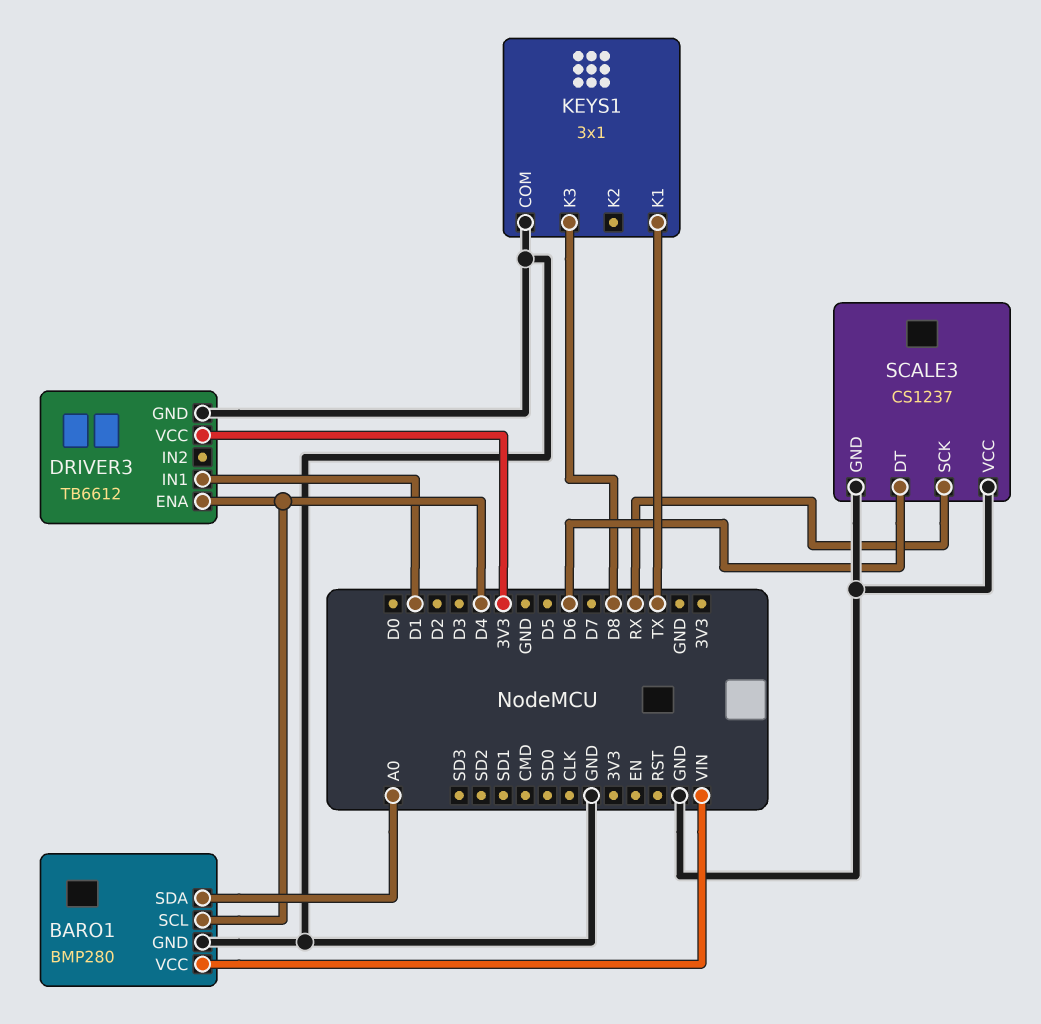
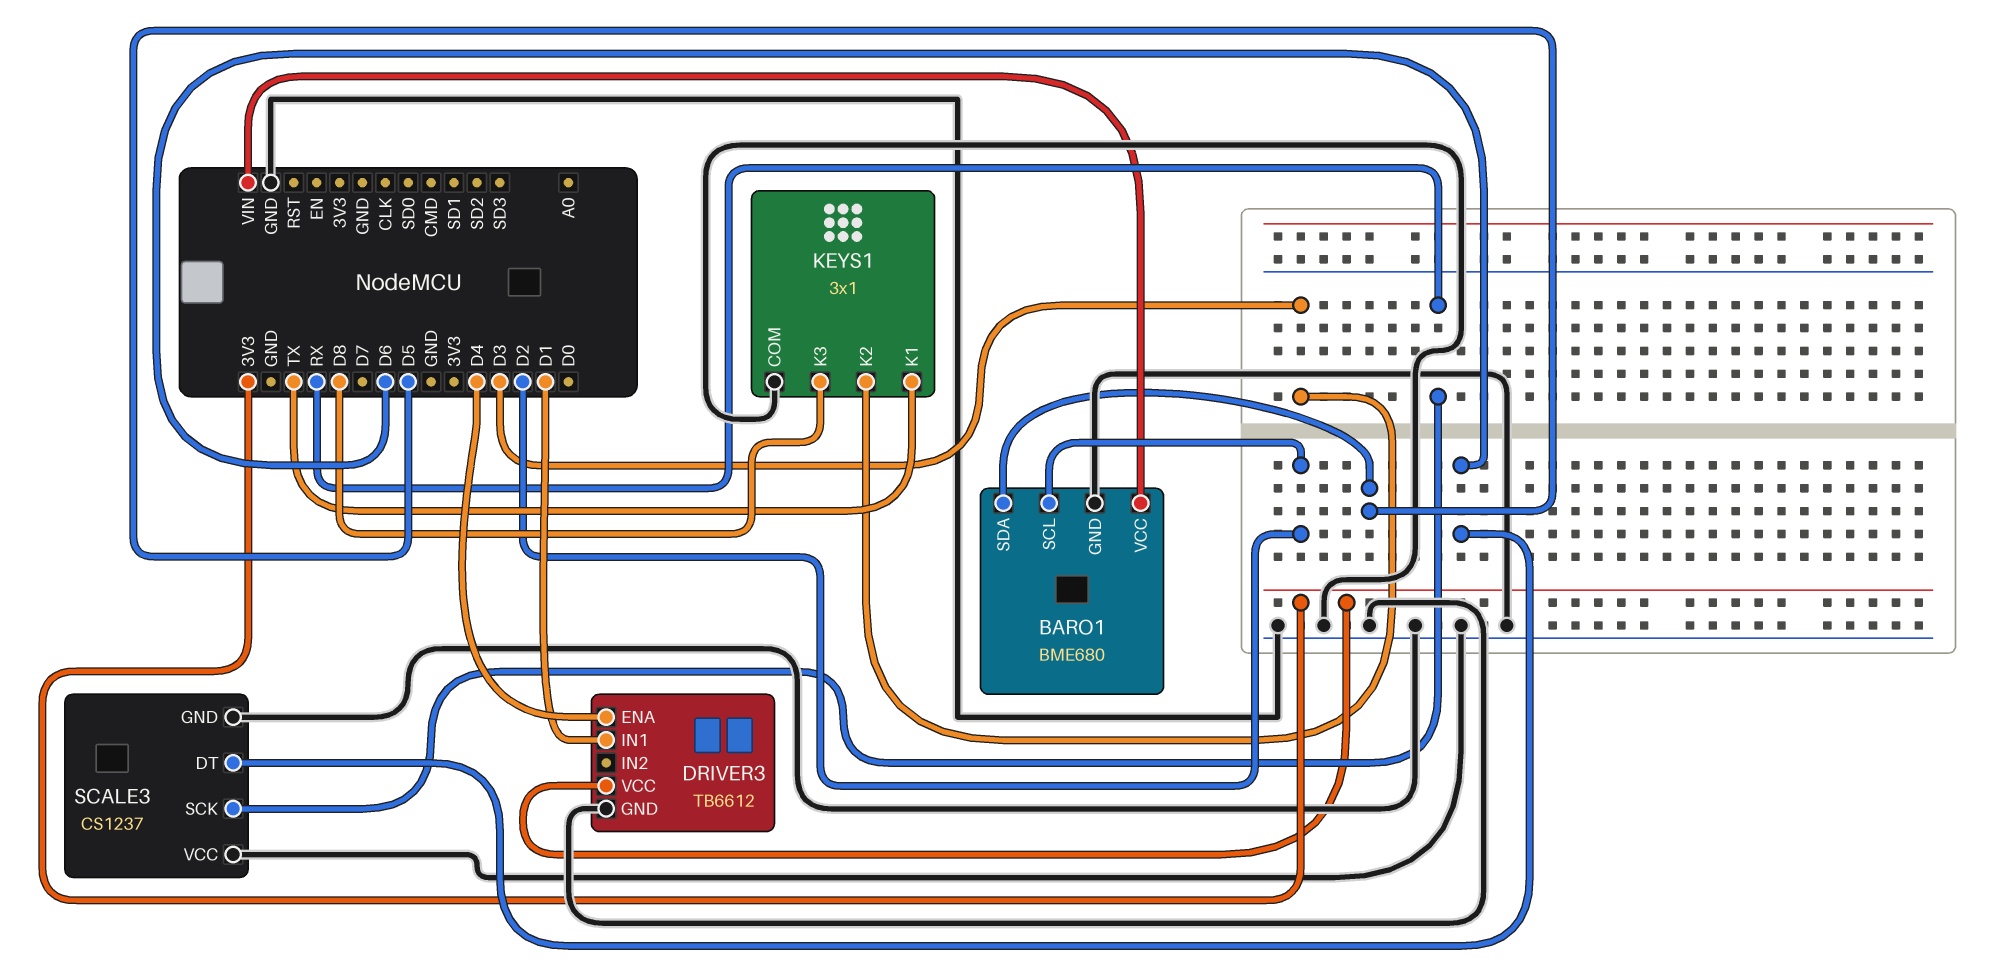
BARO1: BMP280 -> BME680
BARO1 pin SCL: D4 -> D2
BARO1 pin SDA: A0 -> D5
KEYS1 pin K2: none -> D3

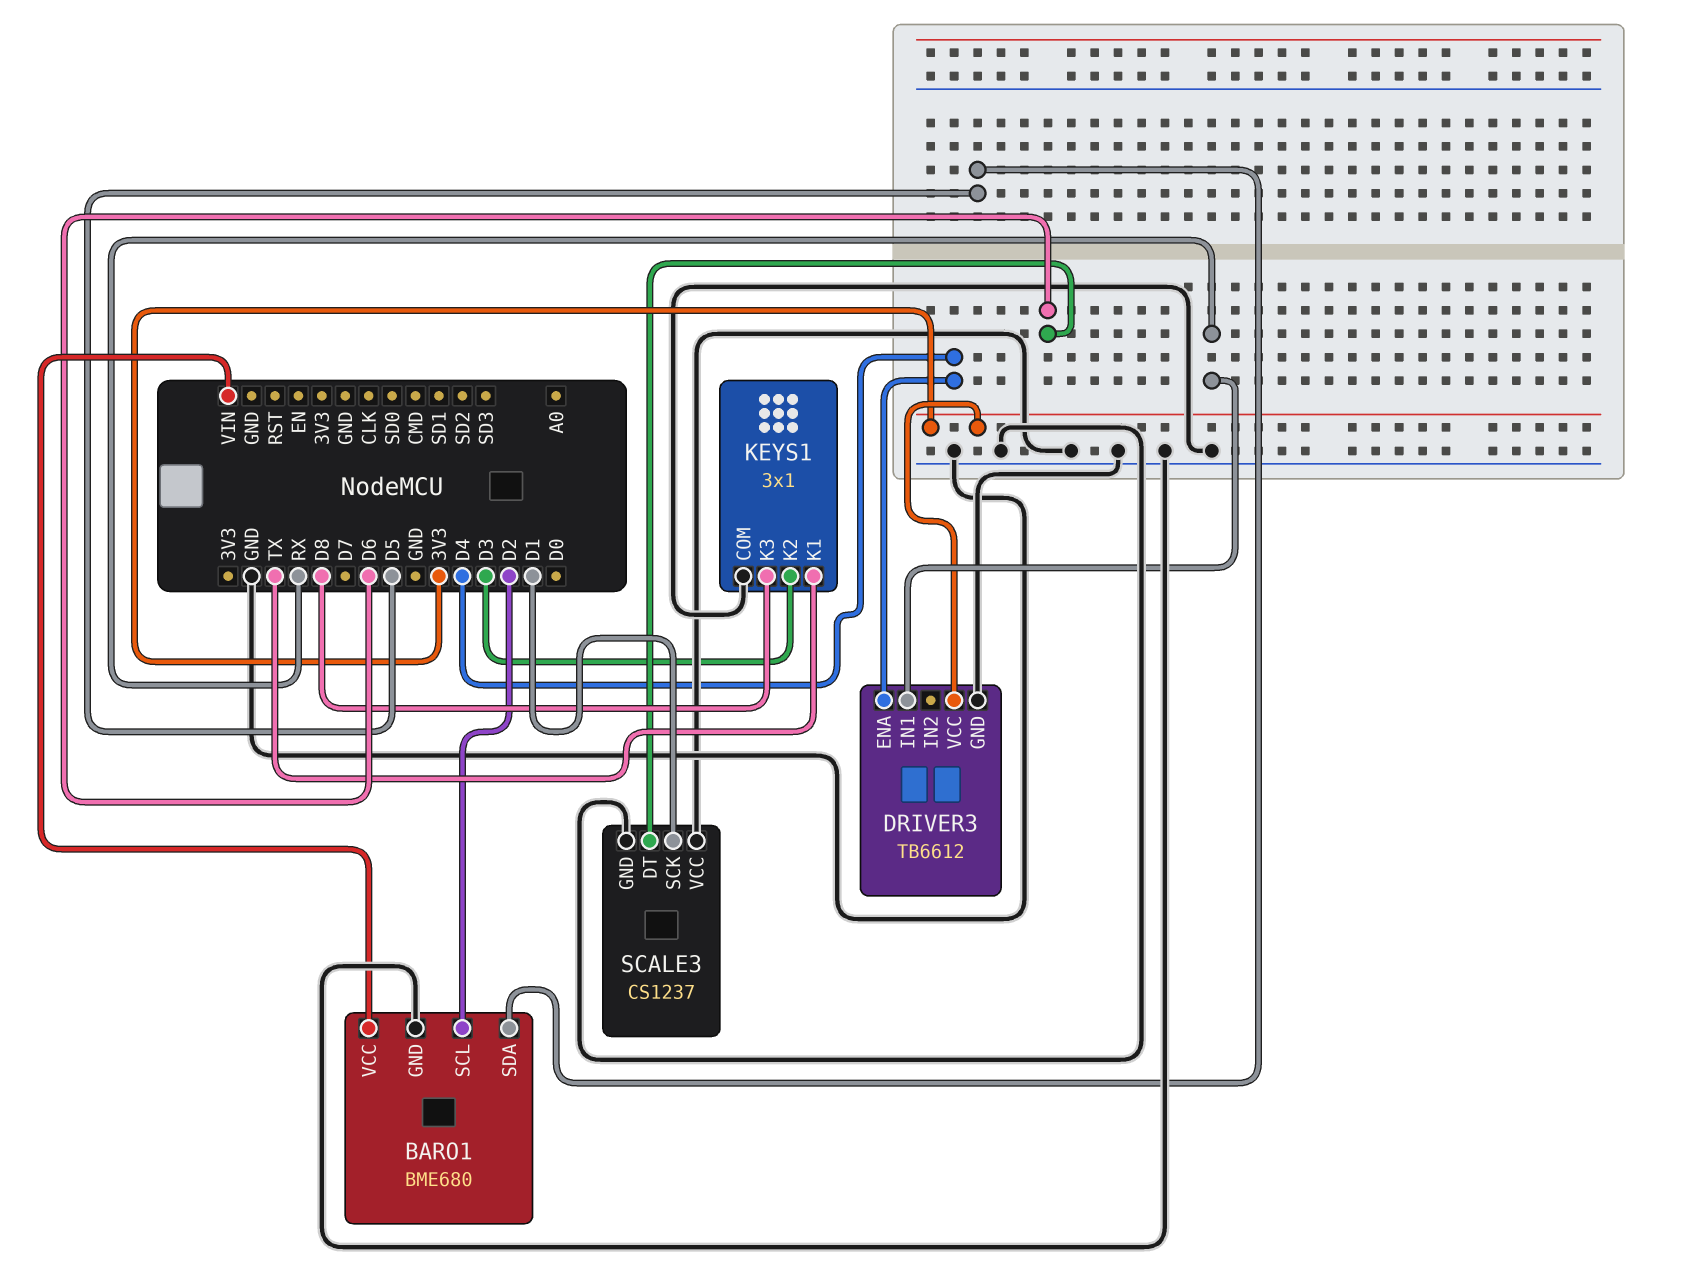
DRIVER3 pin IN1: D1 -> RX
SCALE3 pin SCK: RX -> D1

